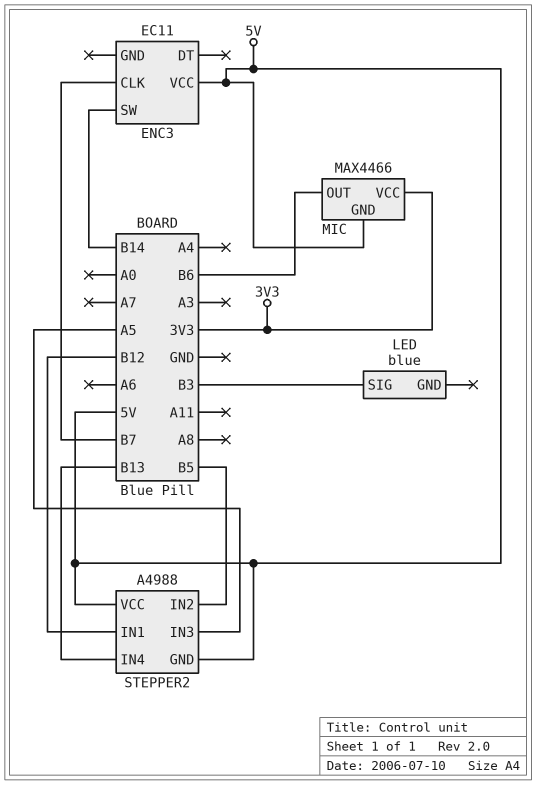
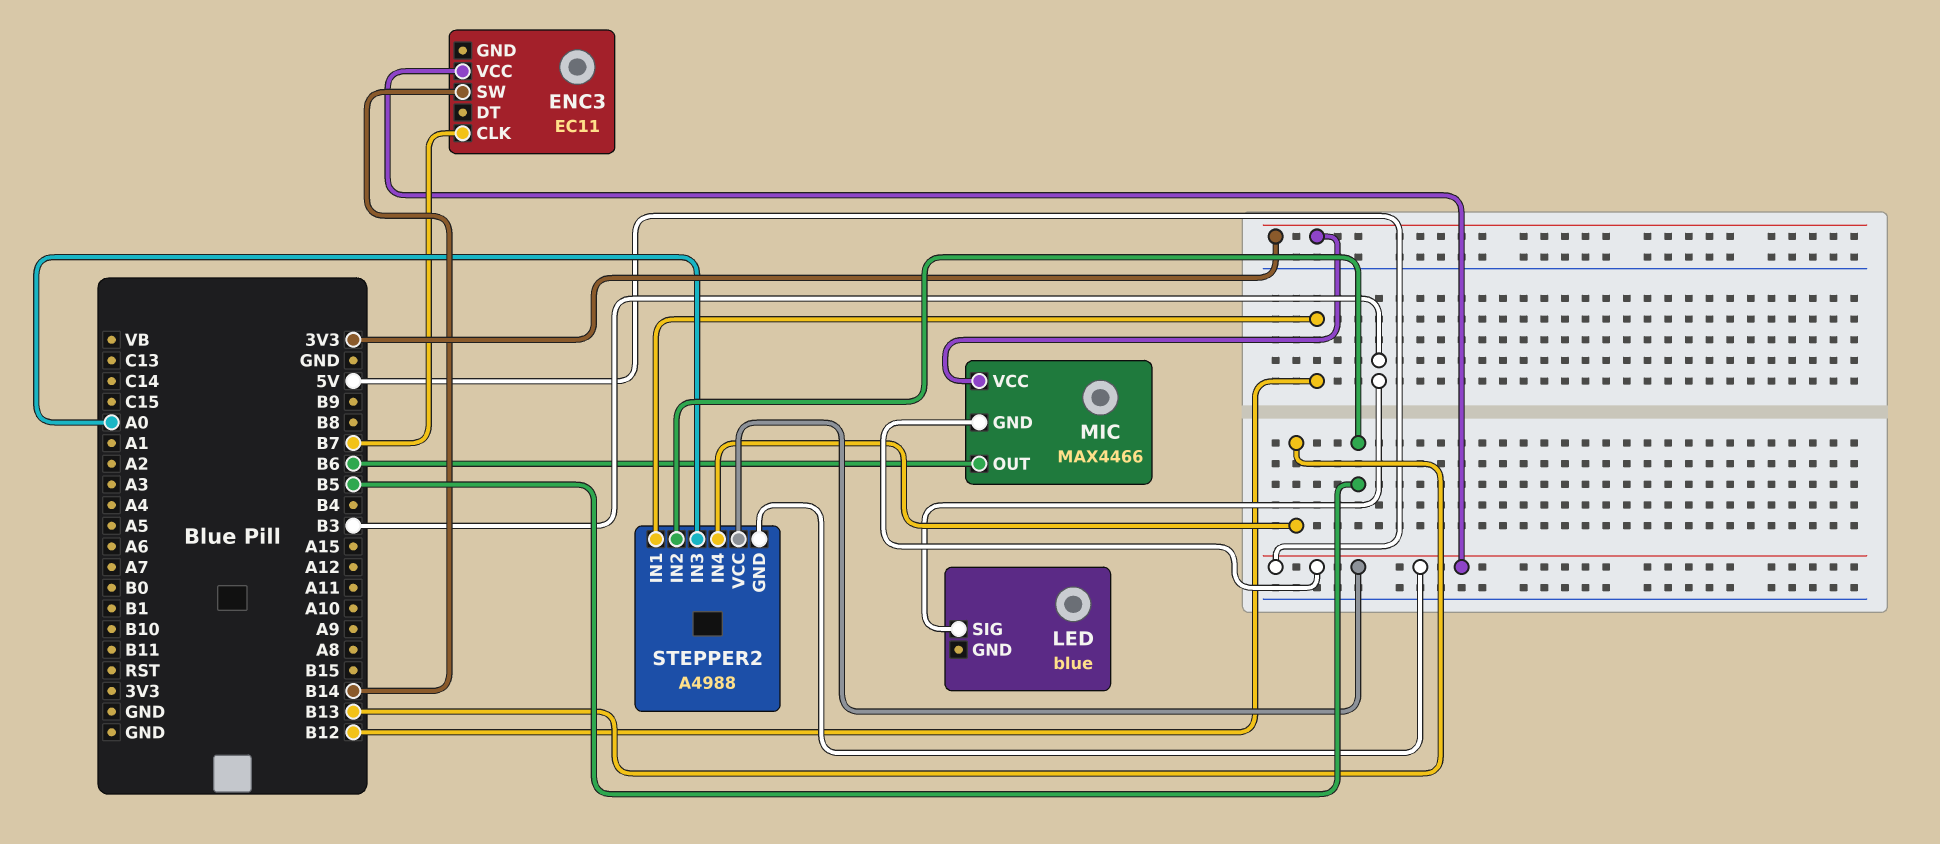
STEPPER2 pin IN3: A5 -> A0

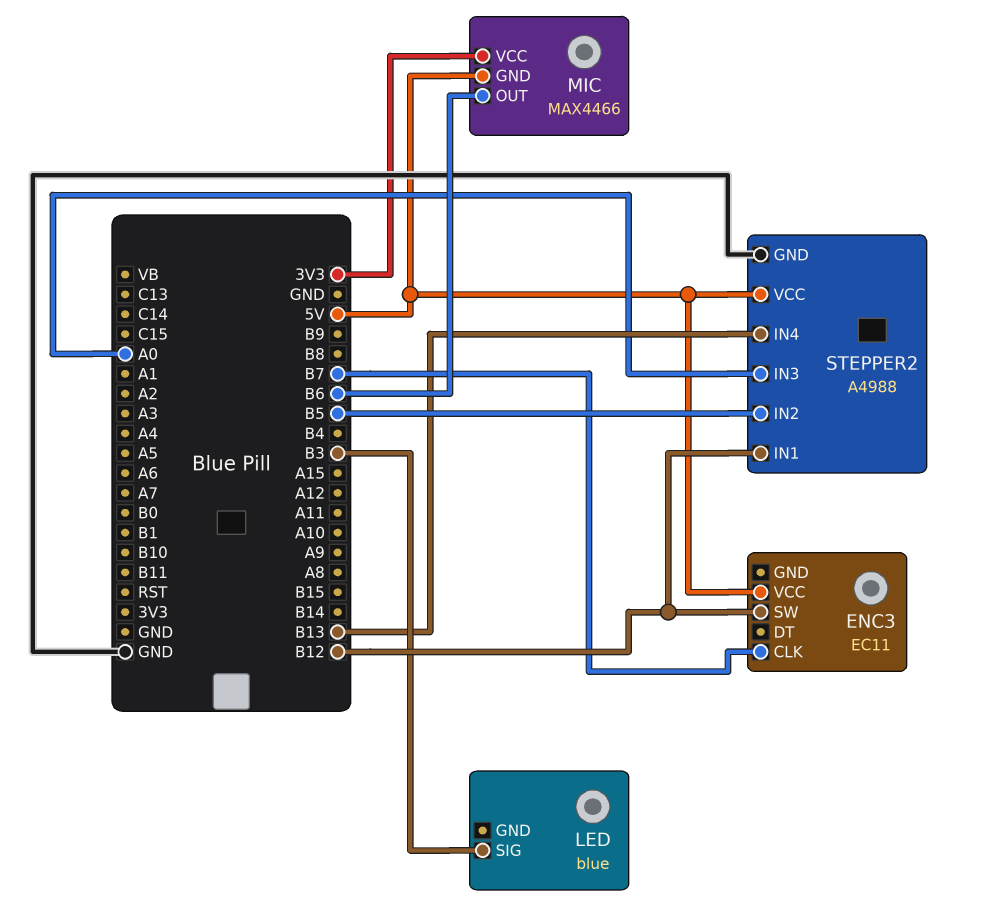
ENC3 pin SW: B14 -> B12
STEPPER2 pin GND: 5V -> GND

